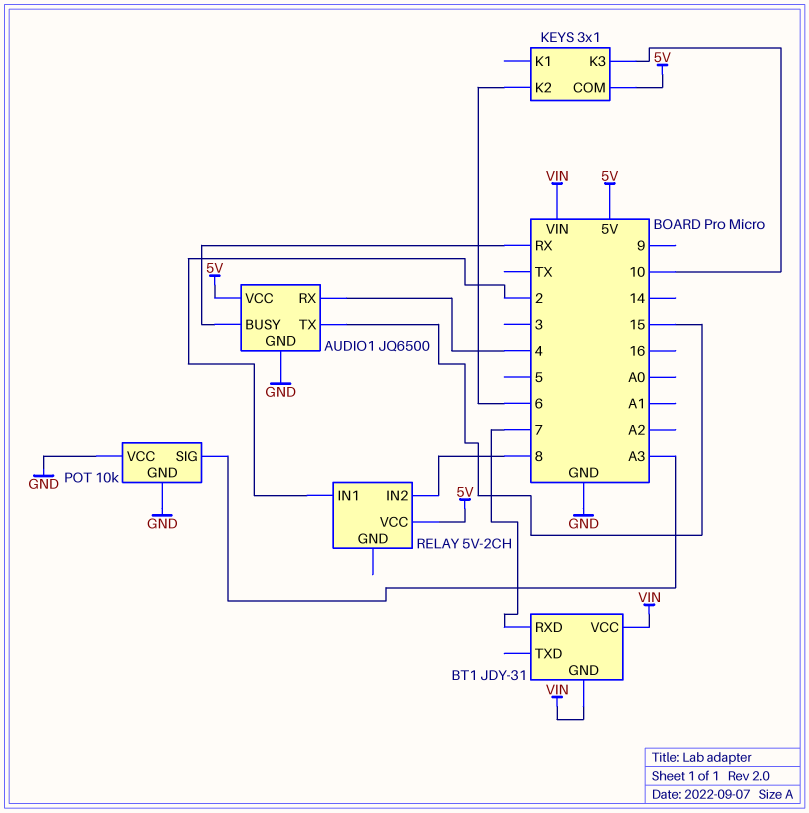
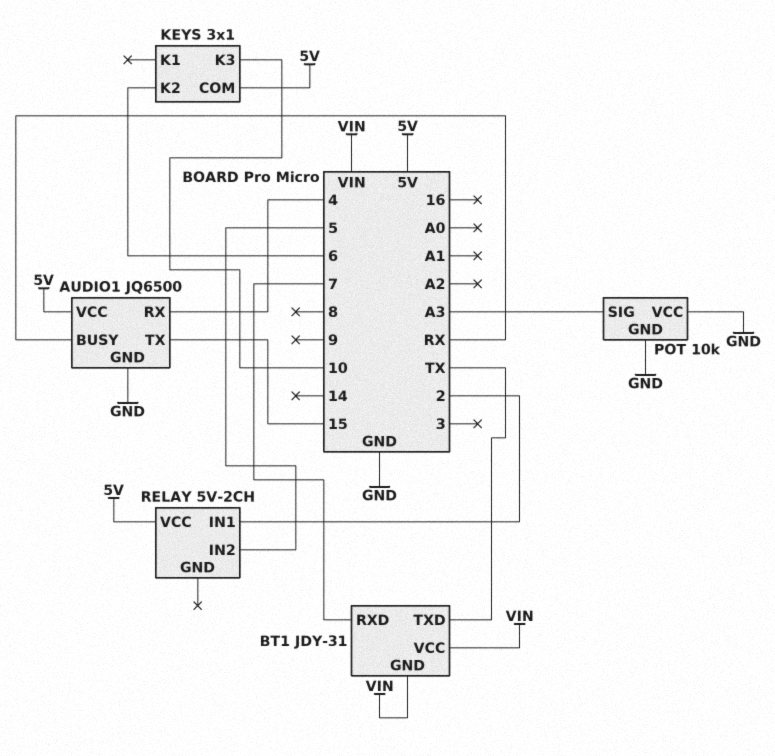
BT1 pin TXD: none -> TX
RELAY pin IN2: 8 -> 5

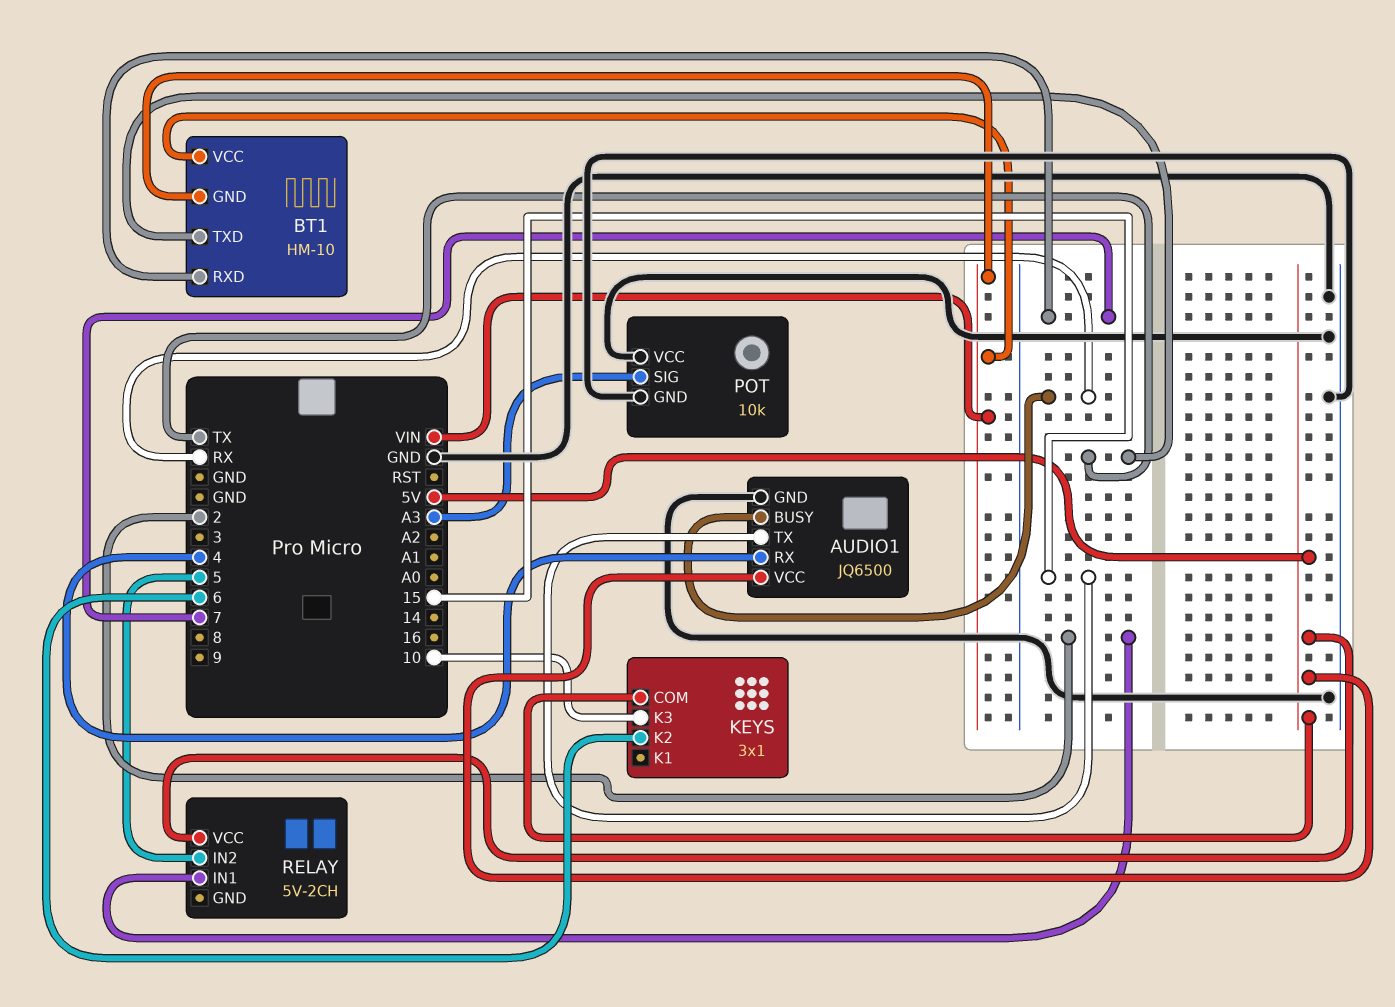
BT1: JDY-31 -> HM-10

